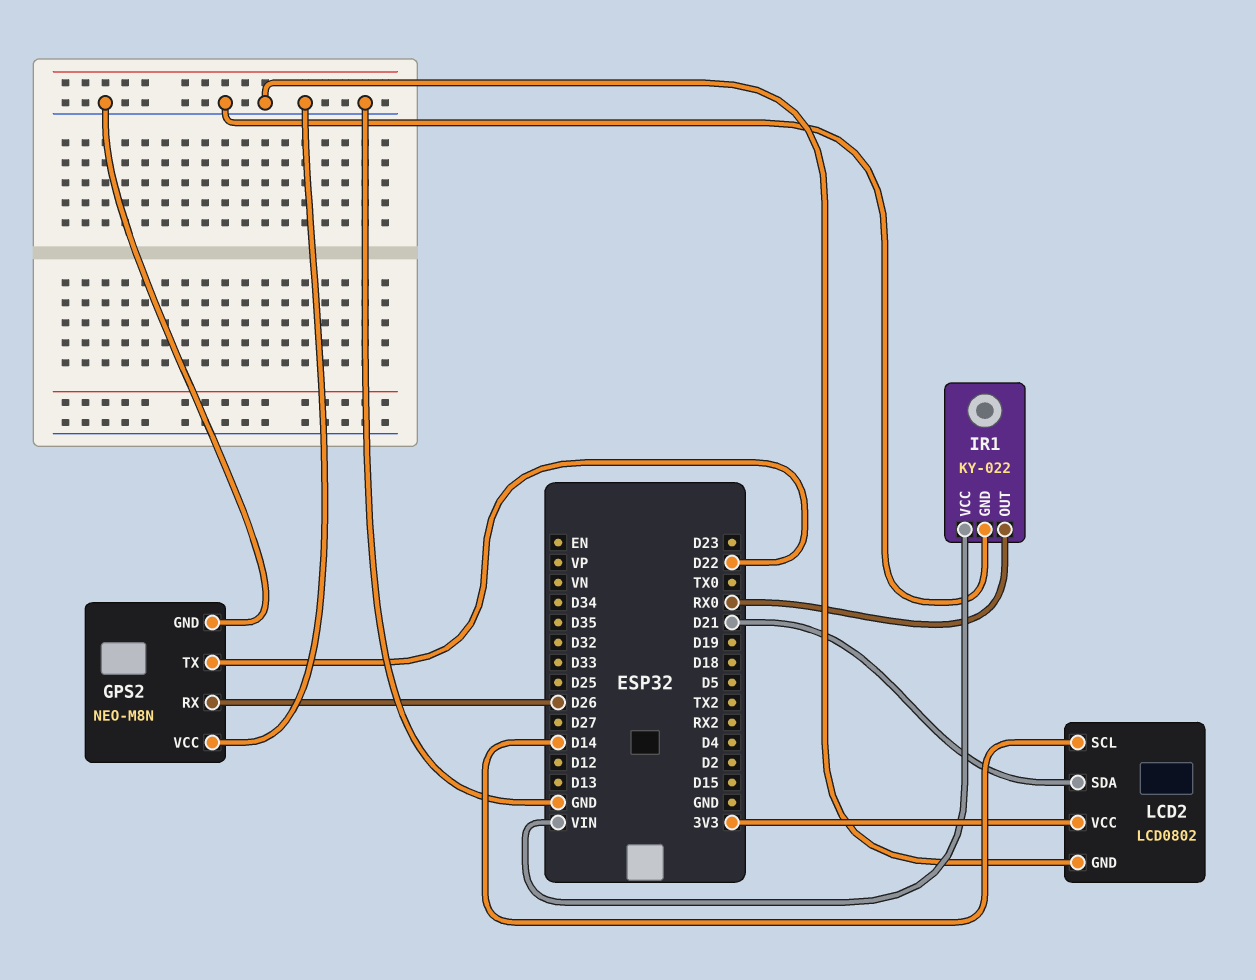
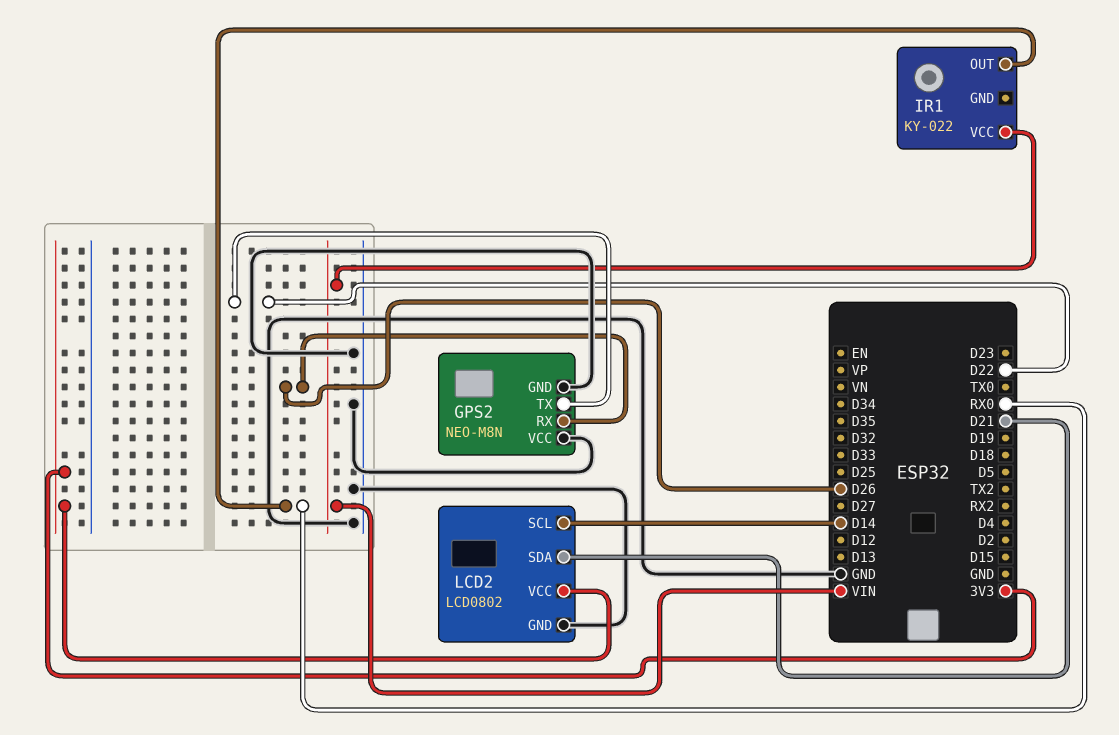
IR1 pin GND: GND -> none

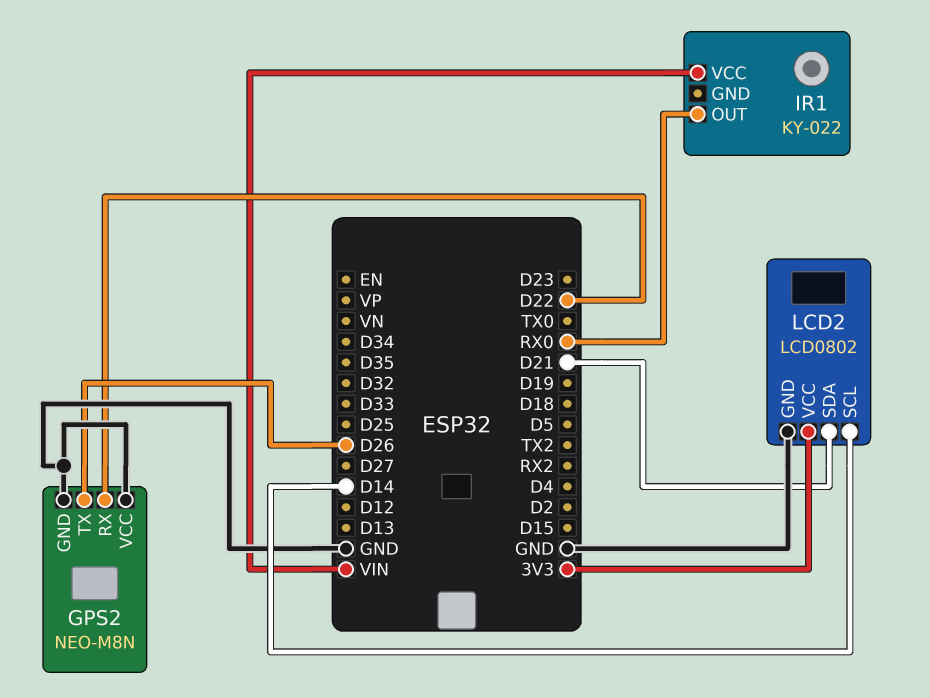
GPS2 pin RX: D26 -> D22
GPS2 pin TX: D22 -> D26

